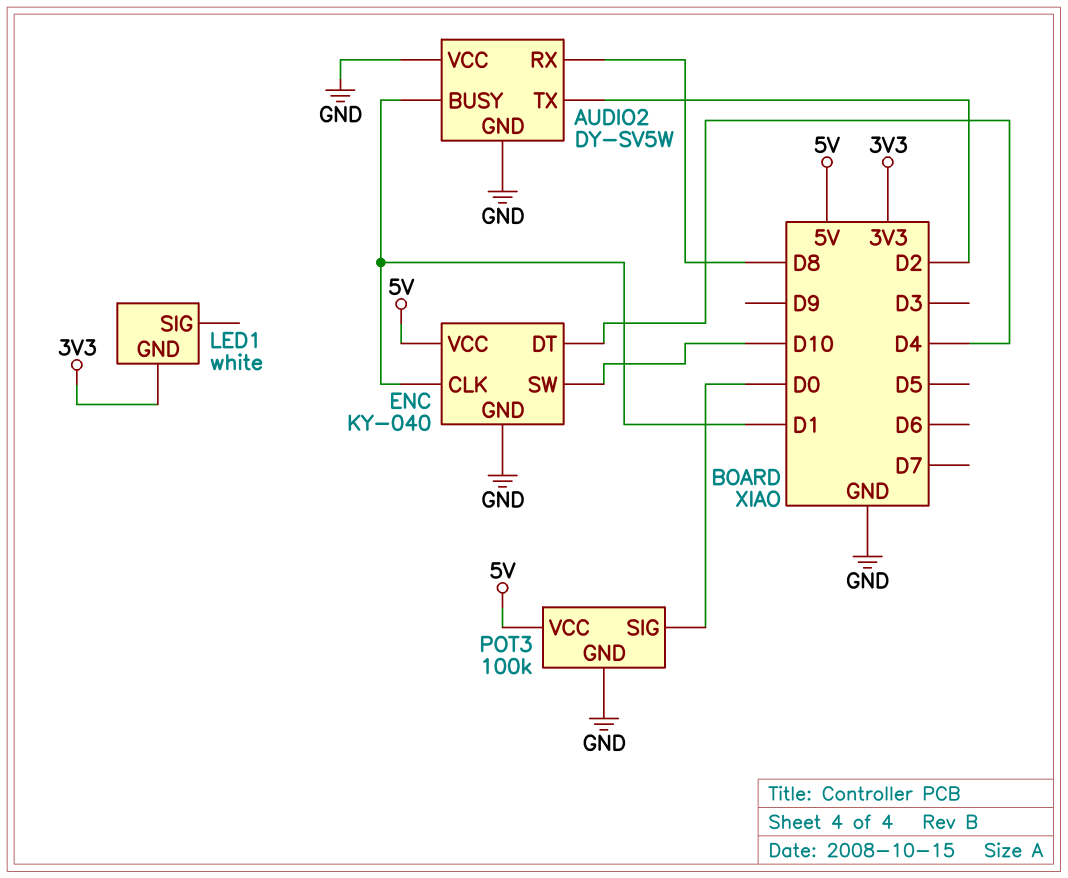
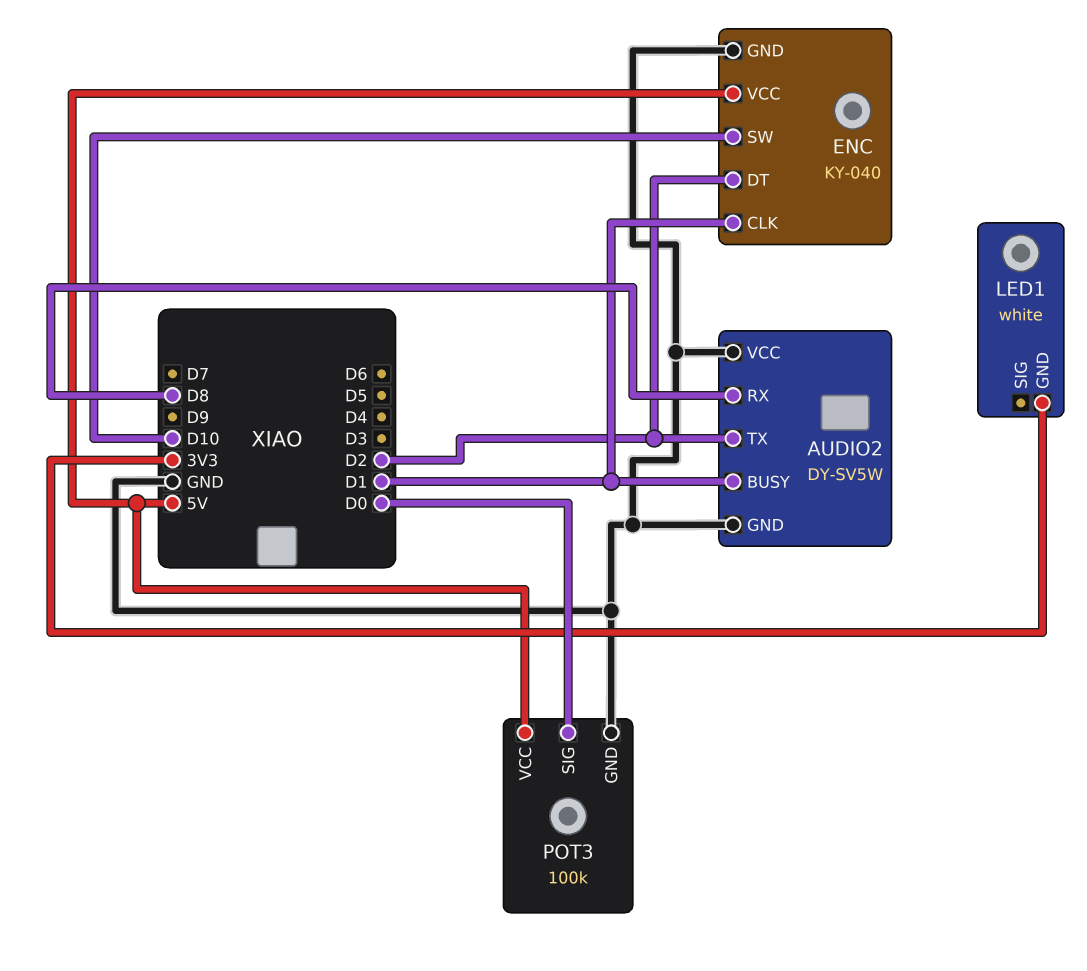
ENC pin DT: D4 -> D2

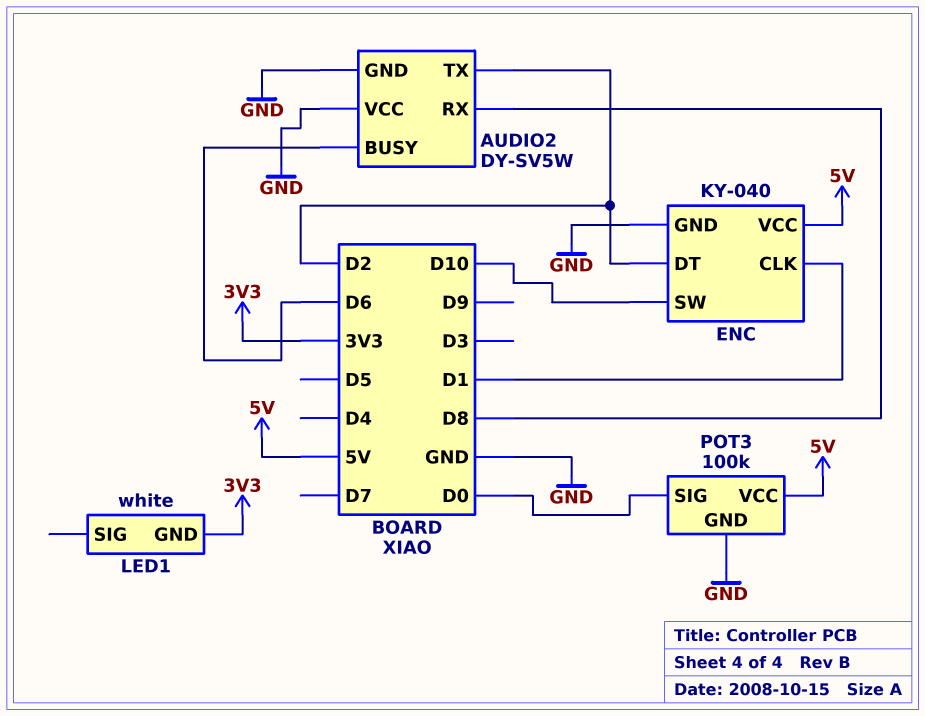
AUDIO2 pin BUSY: D1 -> D6

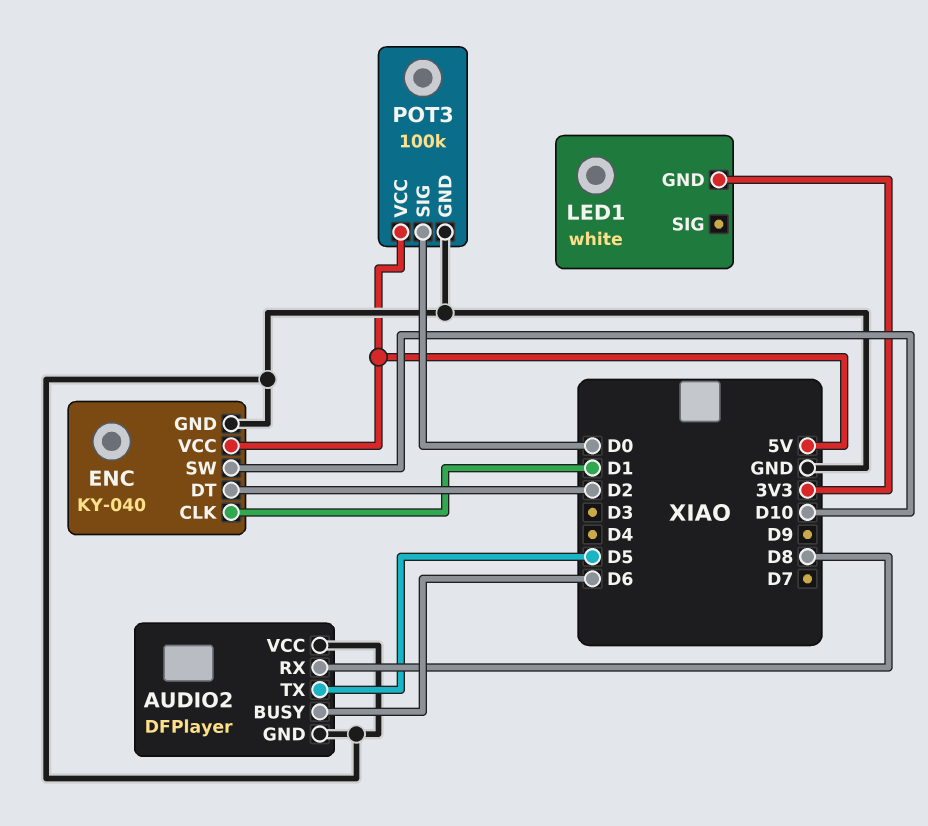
AUDIO2: DY-SV5W -> DFPlayer
AUDIO2 pin TX: D2 -> D5

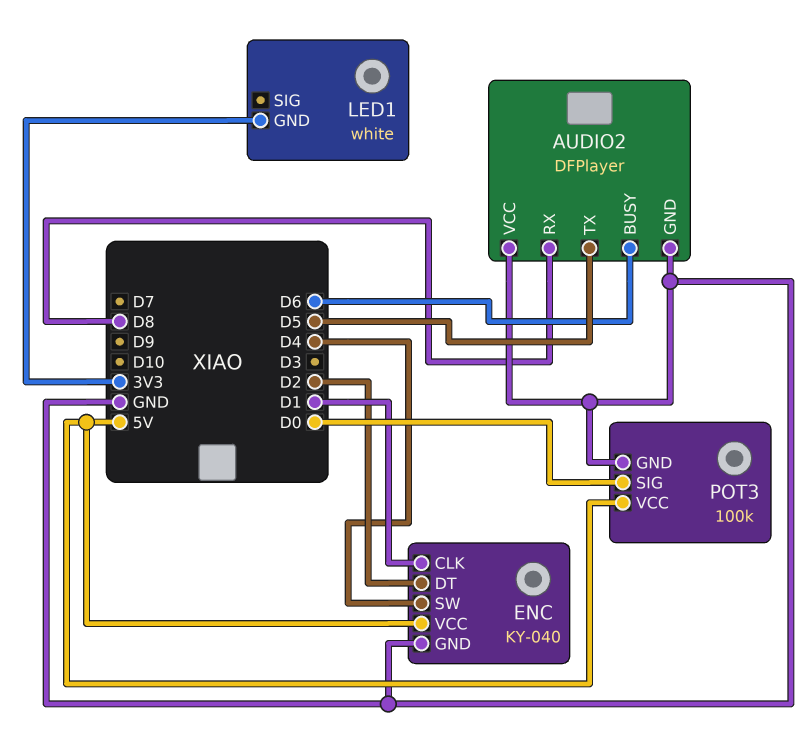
ENC pin SW: D10 -> D4

